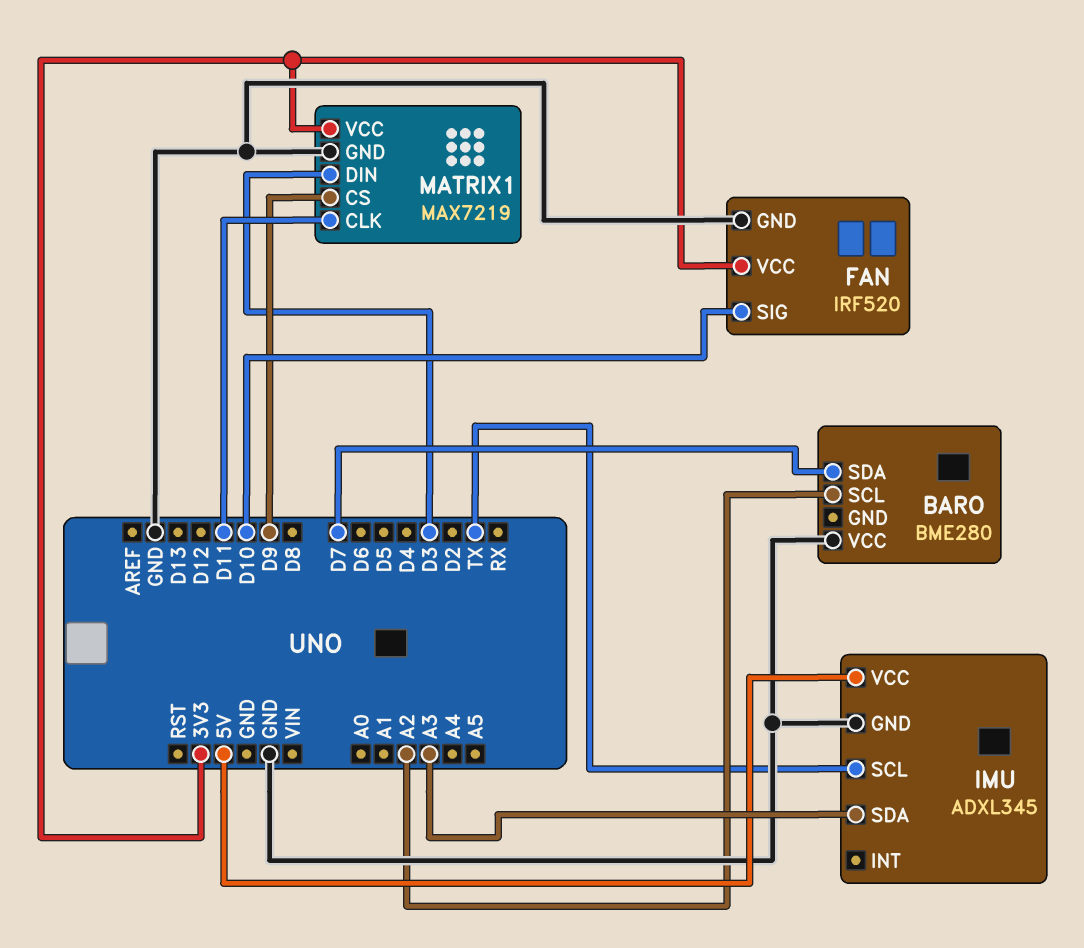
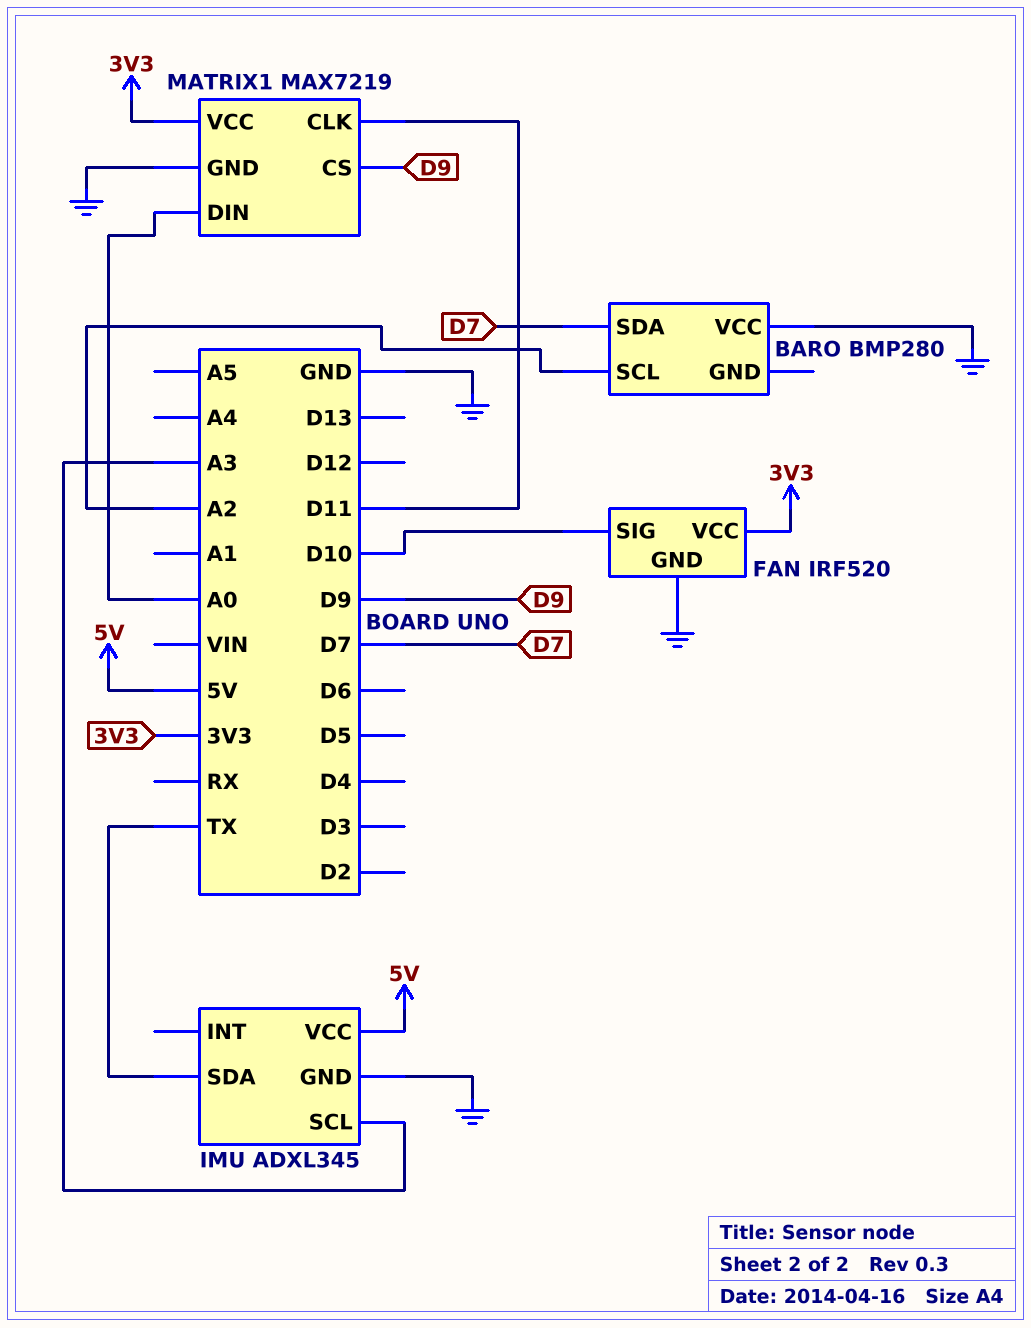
BARO: BME280 -> BMP280
IMU pin SCL: TX -> A3
IMU pin SDA: A3 -> TX
MATRIX1 pin DIN: D3 -> A0

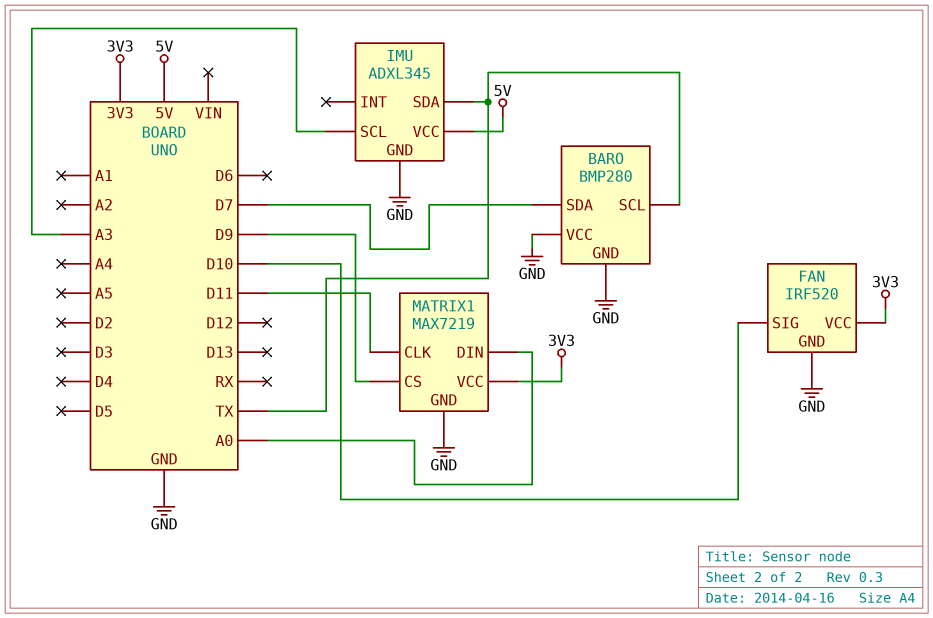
BARO pin GND: none -> GND
BARO pin SCL: A2 -> TX

